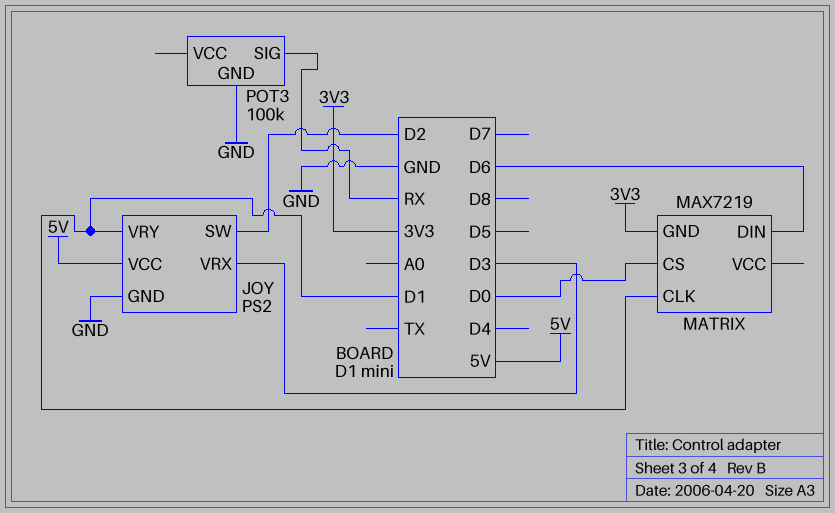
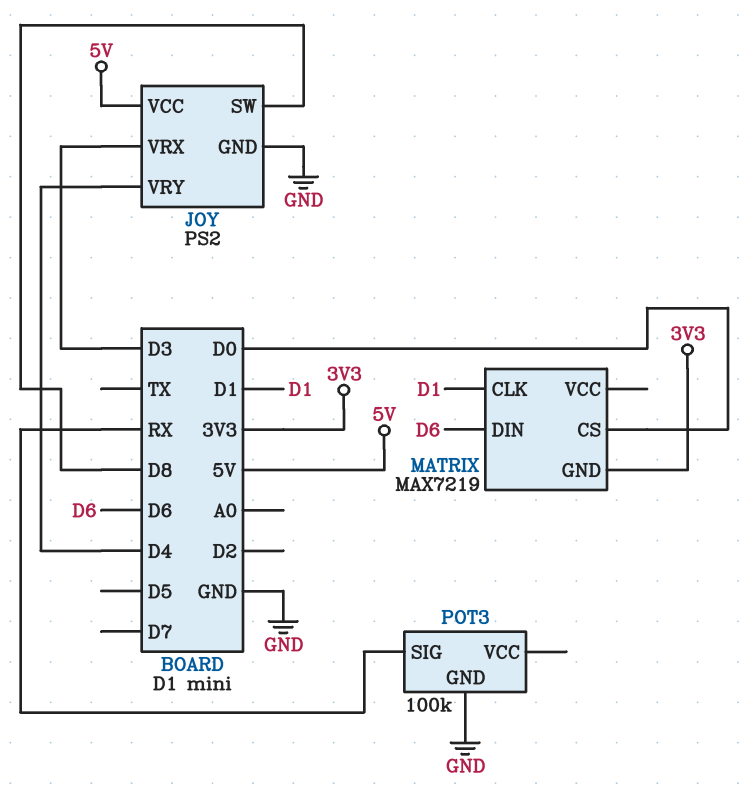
JOY pin SW: D2 -> D8
JOY pin VRY: D1 -> D4

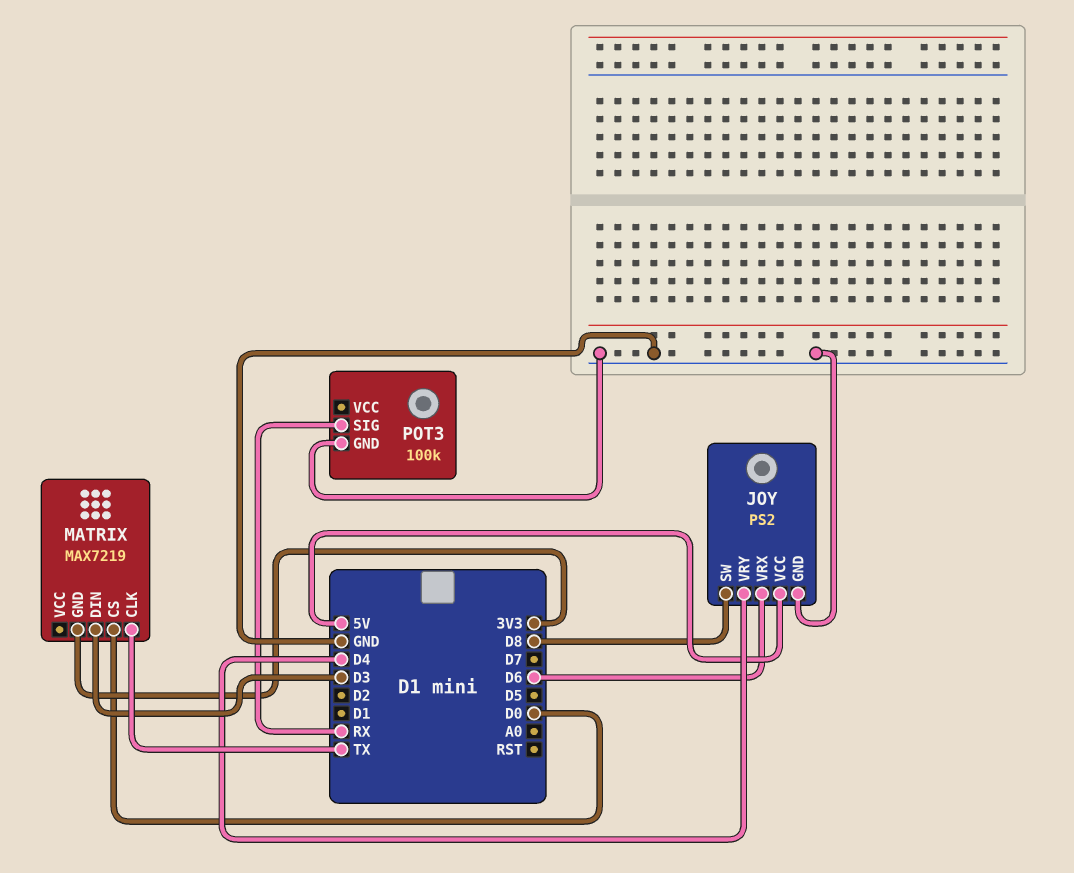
JOY pin VRX: D3 -> D6
MATRIX pin CLK: D1 -> TX
MATRIX pin DIN: D6 -> D3

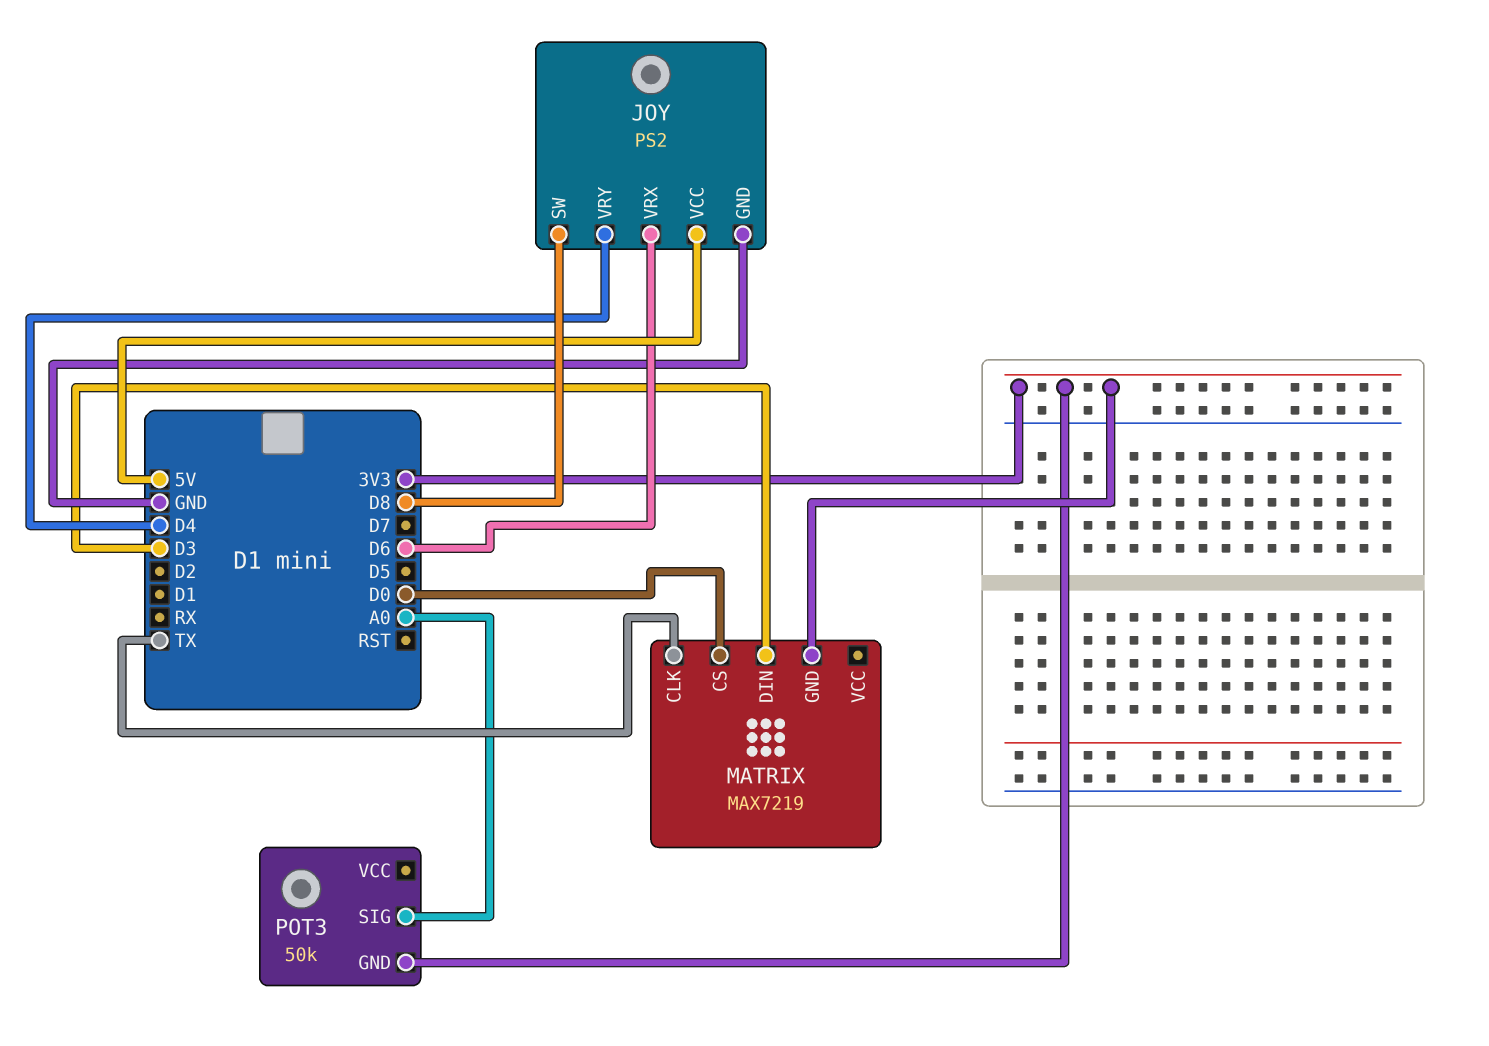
POT3: 100k -> 50k
POT3 pin GND: GND -> 3V3
POT3 pin SIG: RX -> A0

